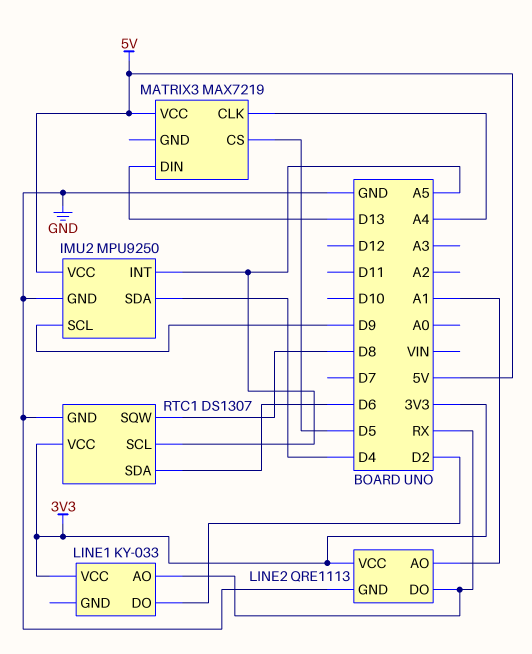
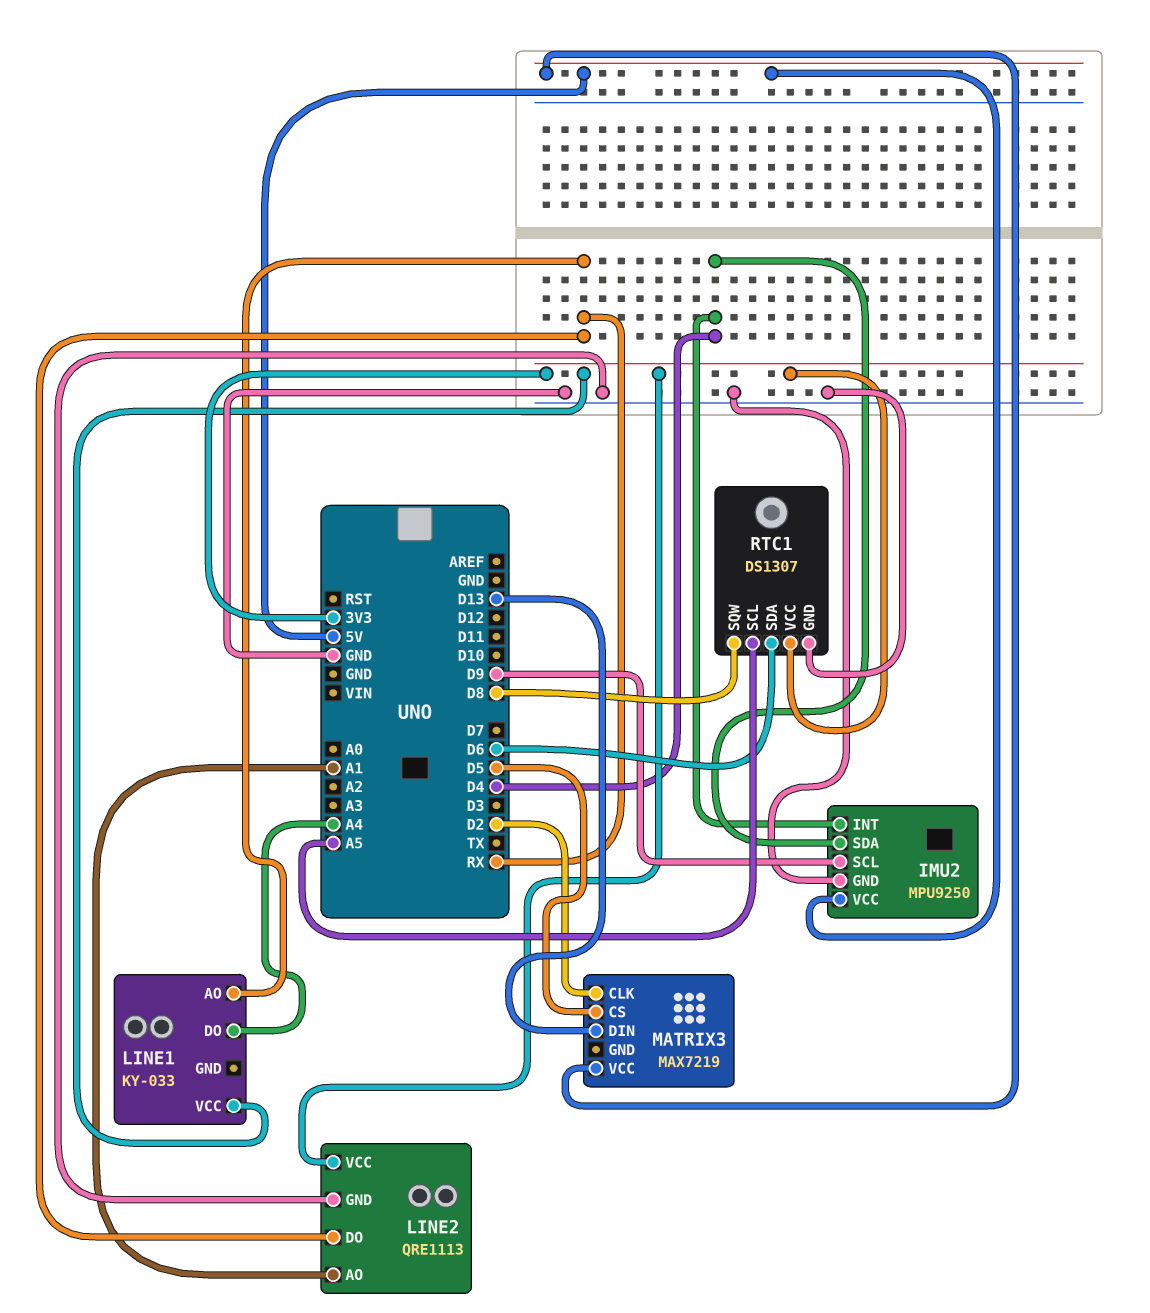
IMU2 pin INT: A5 -> D4
LINE1 pin DO: D2 -> A4
MATRIX3 pin CLK: A4 -> D2

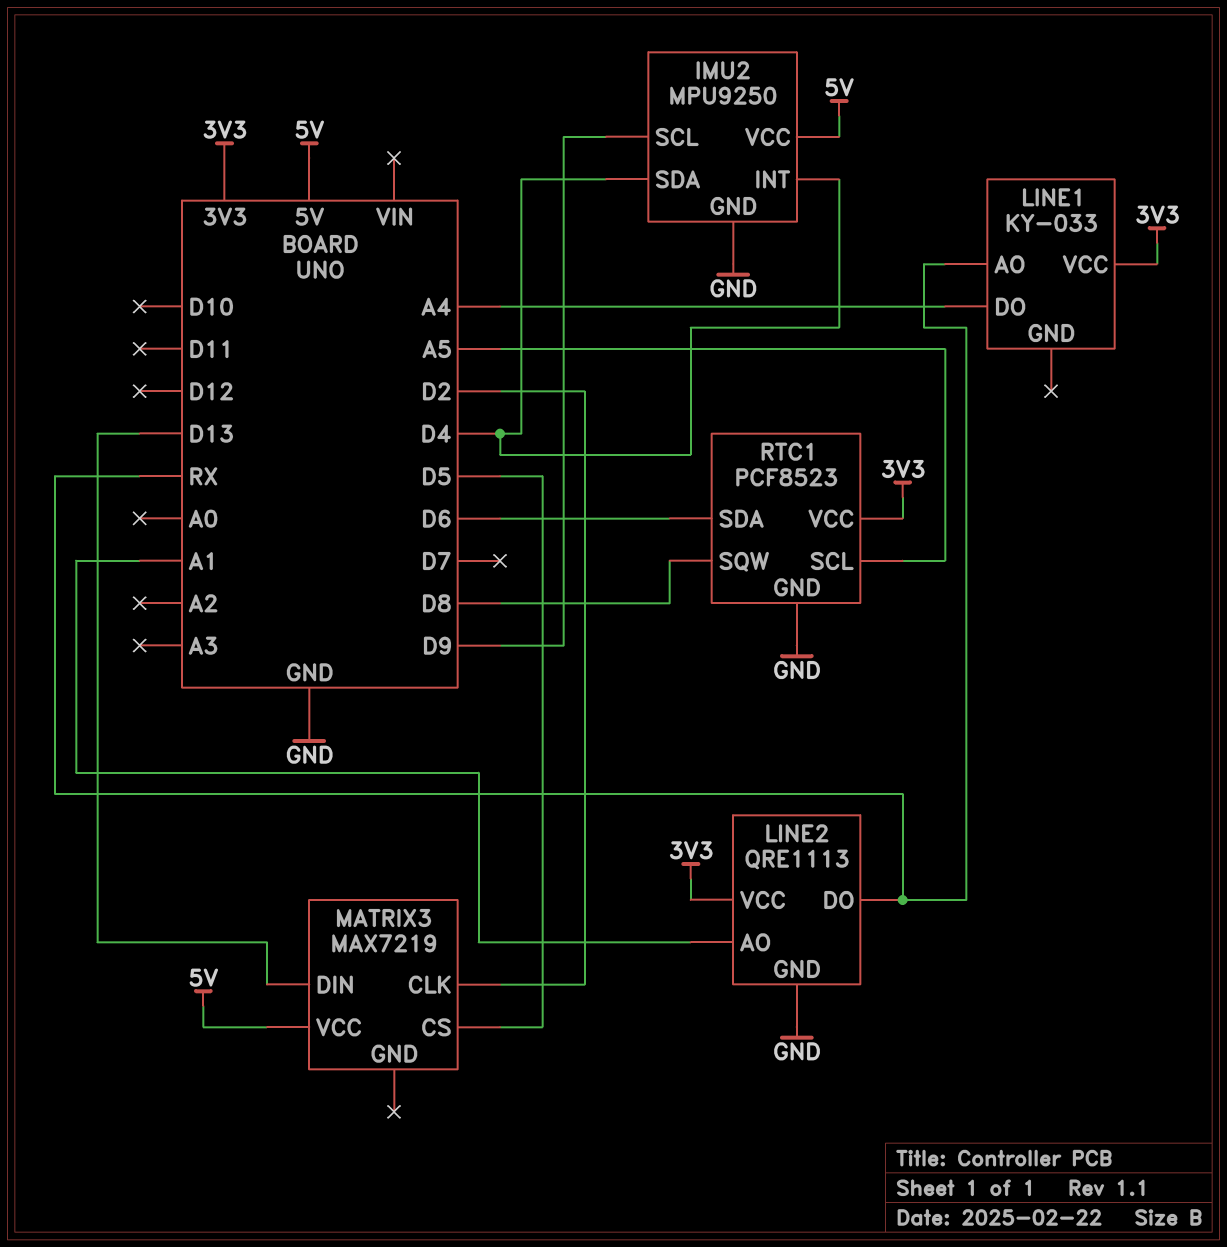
RTC1: DS1307 -> PCF8523

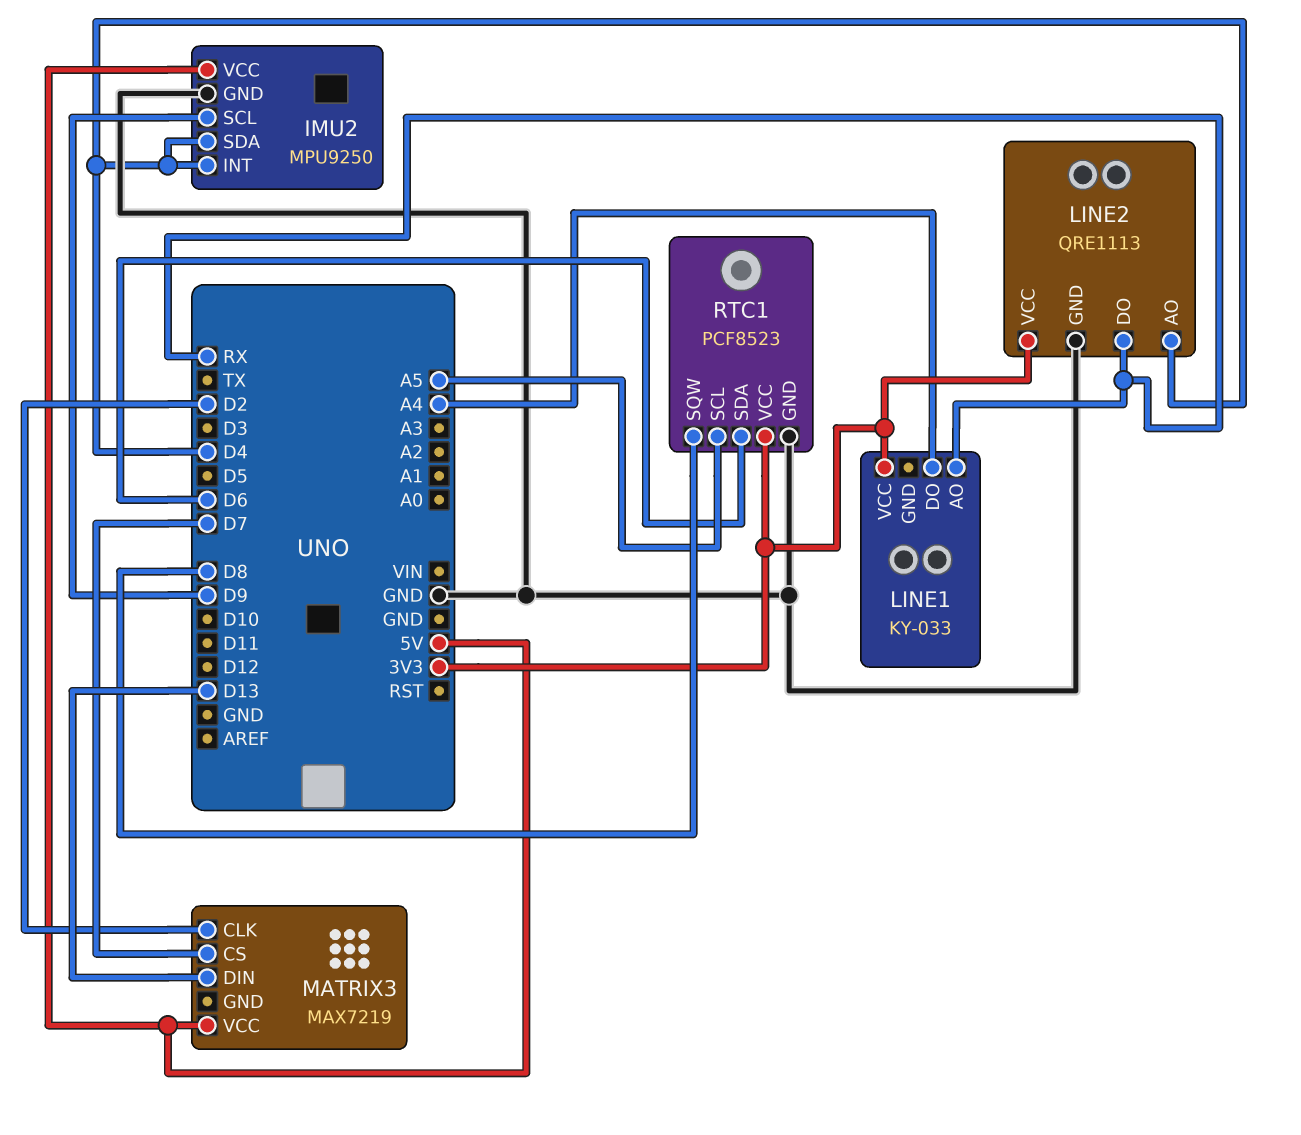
LINE2 pin AO: A1 -> D4
MATRIX3 pin CS: D5 -> D7

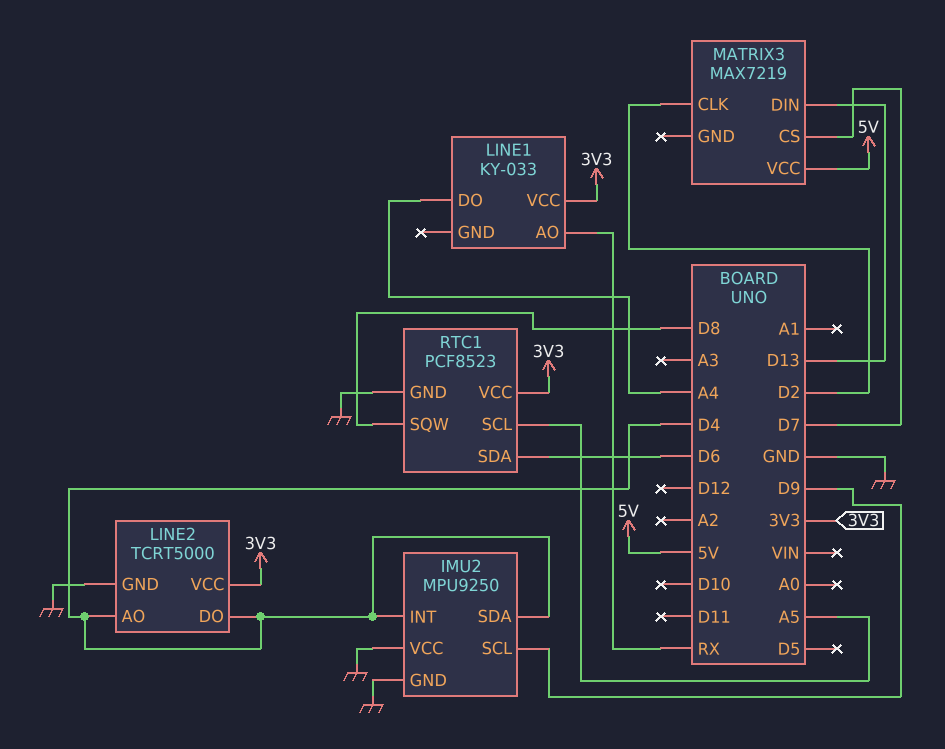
IMU2 pin VCC: 5V -> GND
LINE2: QRE1113 -> TCRT5000
LINE2 pin DO: RX -> D4

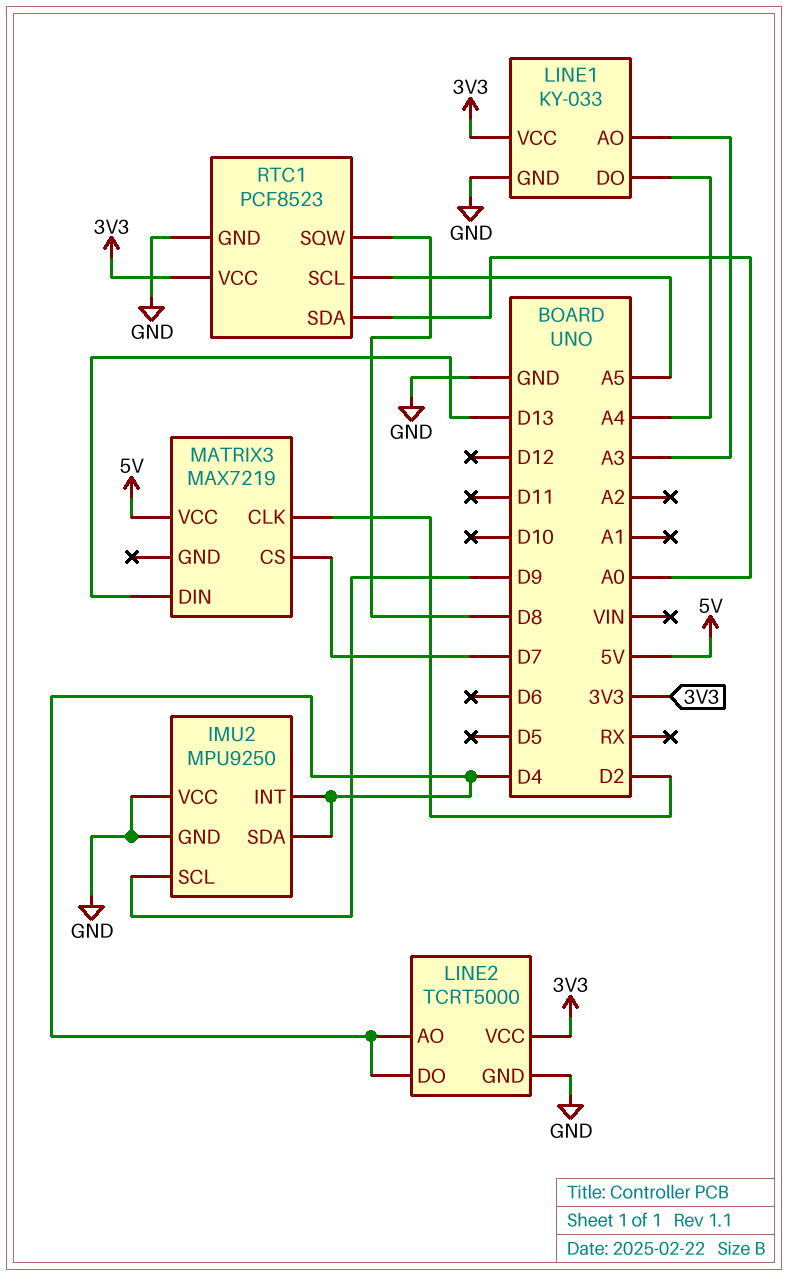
LINE1 pin AO: RX -> A3
LINE1 pin GND: none -> GND
RTC1 pin SDA: D6 -> A0

